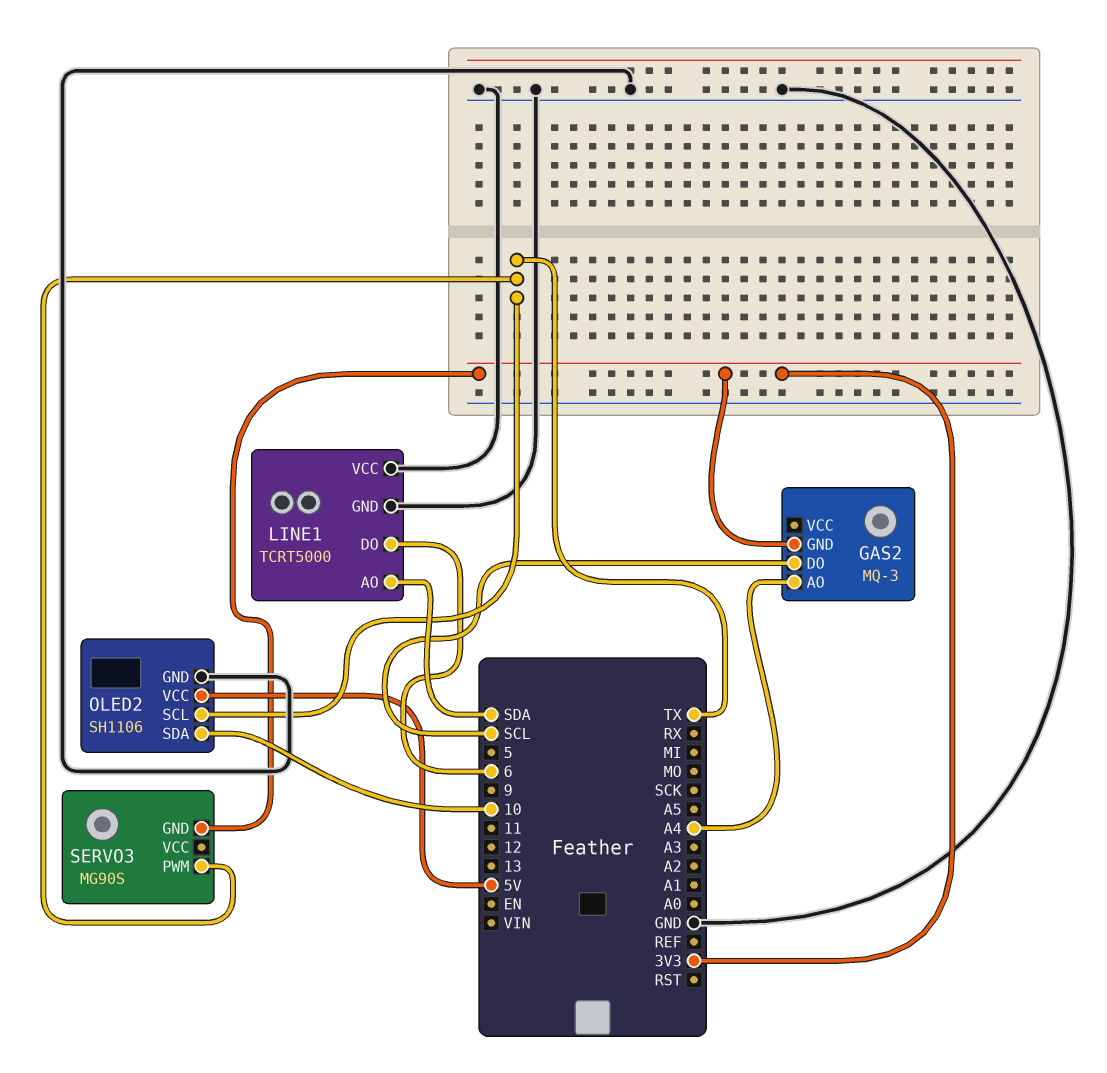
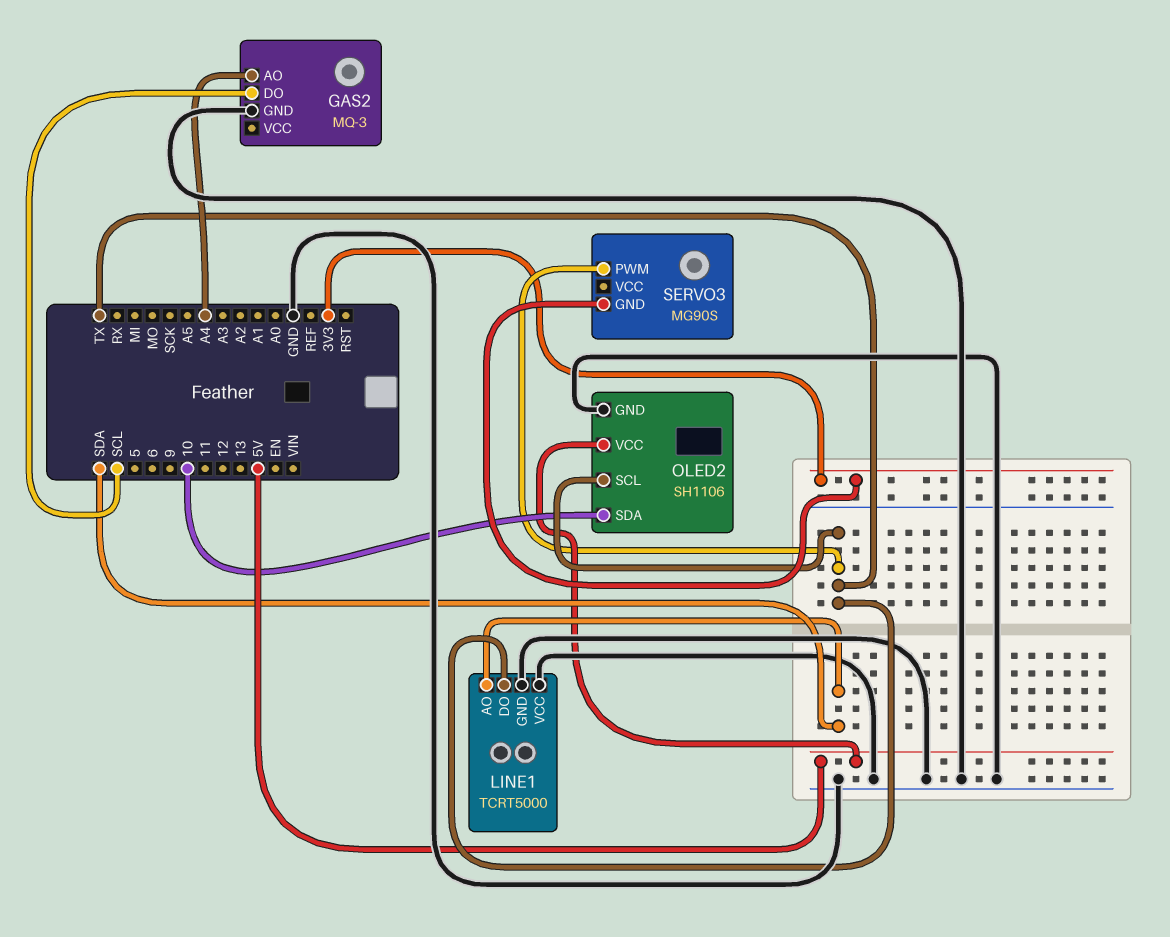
GAS2 pin GND: 3V3 -> GND
LINE1 pin DO: 6 -> TX

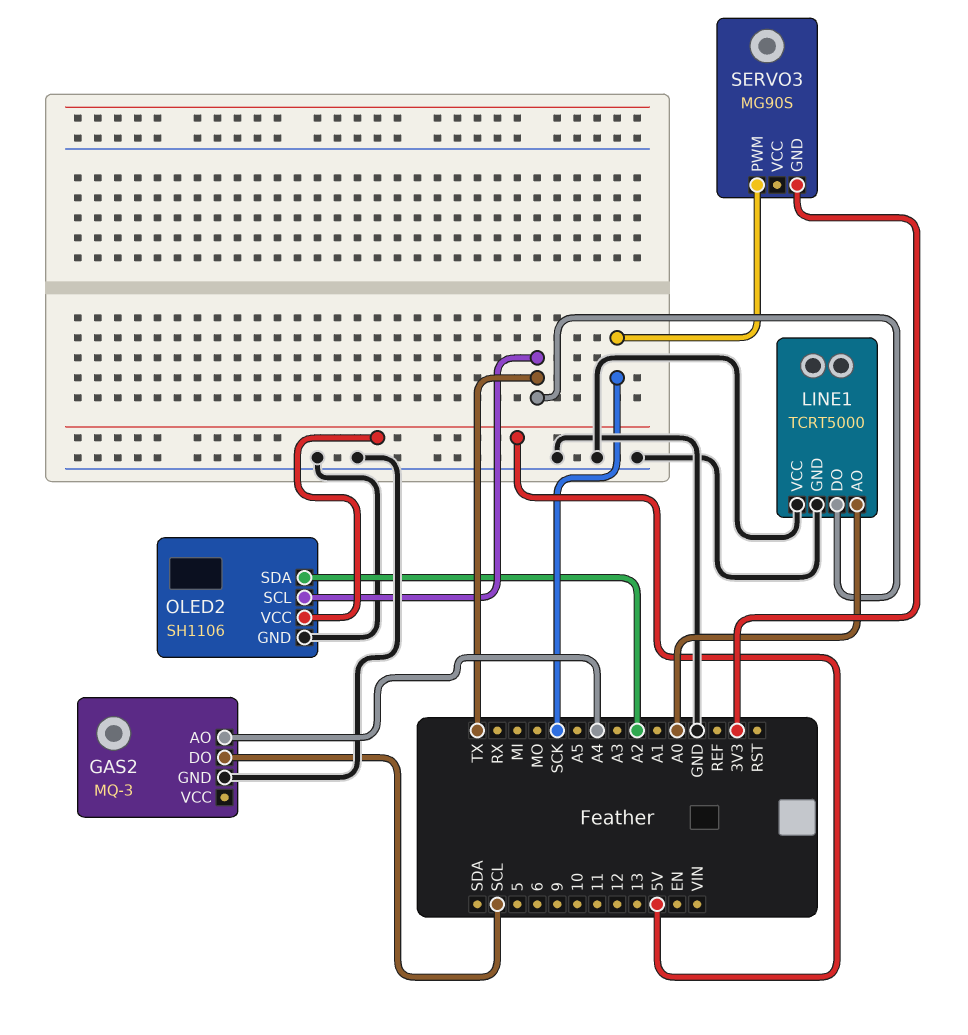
LINE1 pin AO: SDA -> A0
OLED2 pin SDA: 10 -> A2
SERVO3 pin PWM: TX -> SCK

